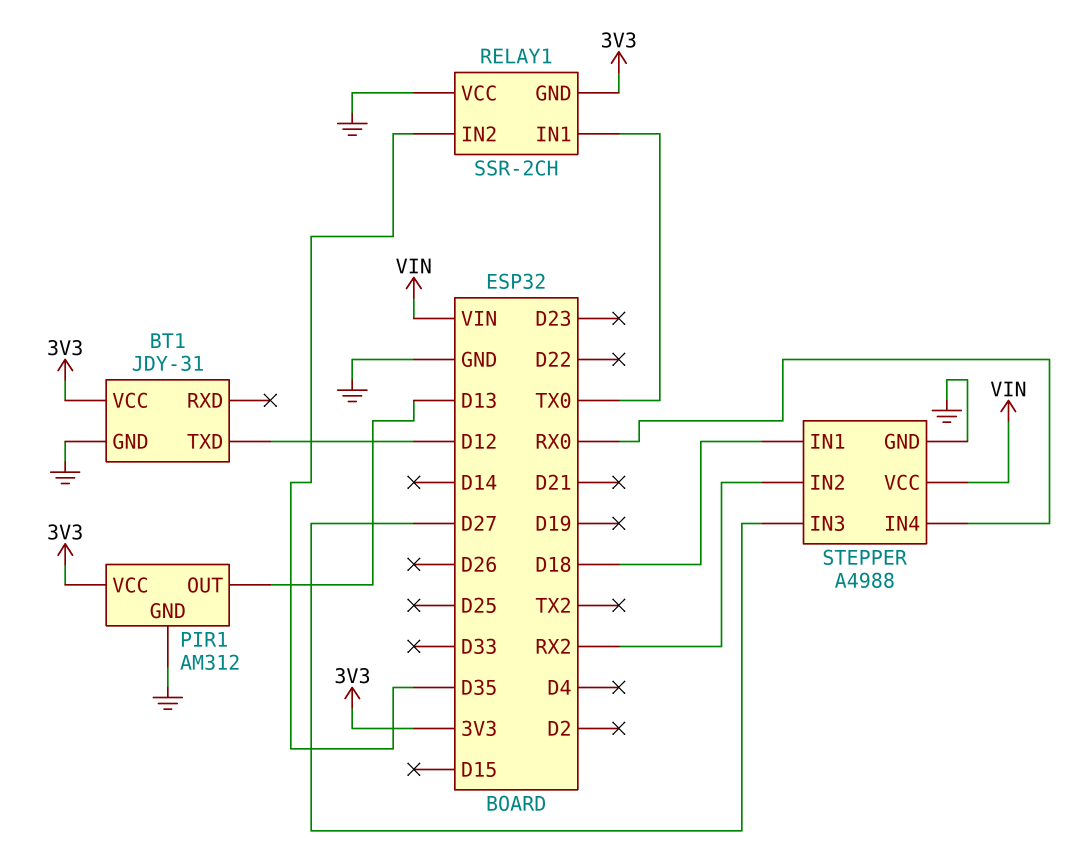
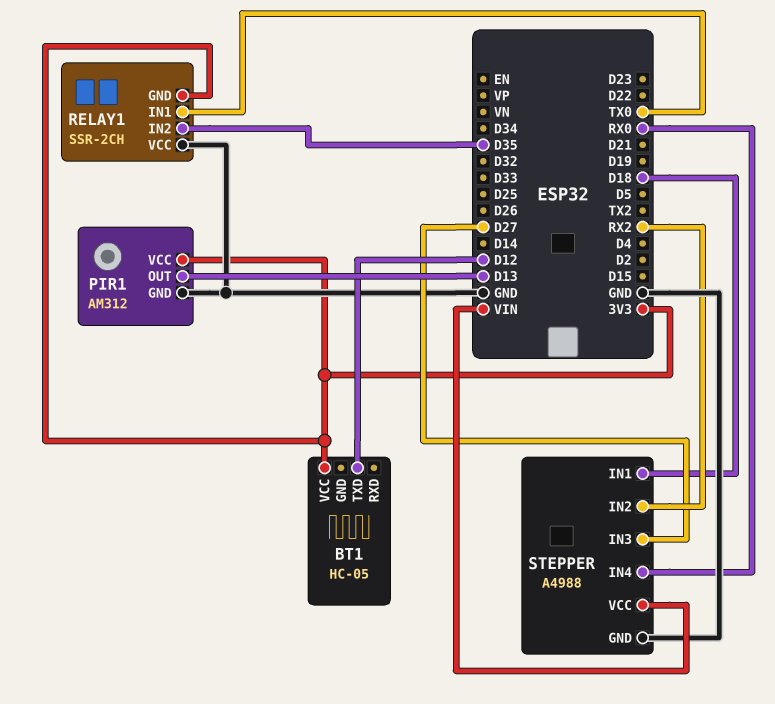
BT1: JDY-31 -> HC-05
BT1 pin GND: GND -> none

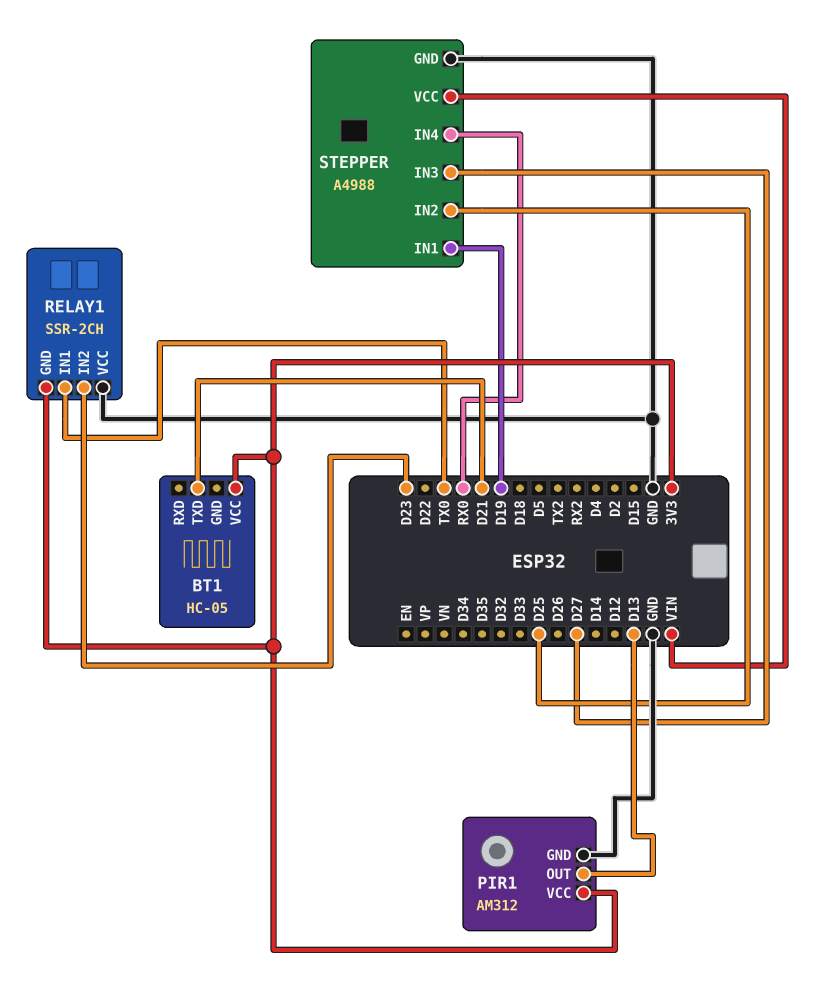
BT1 pin TXD: D12 -> D21
RELAY1 pin IN2: D35 -> D23
STEPPER pin IN1: D18 -> D19
STEPPER pin IN2: RX2 -> D25

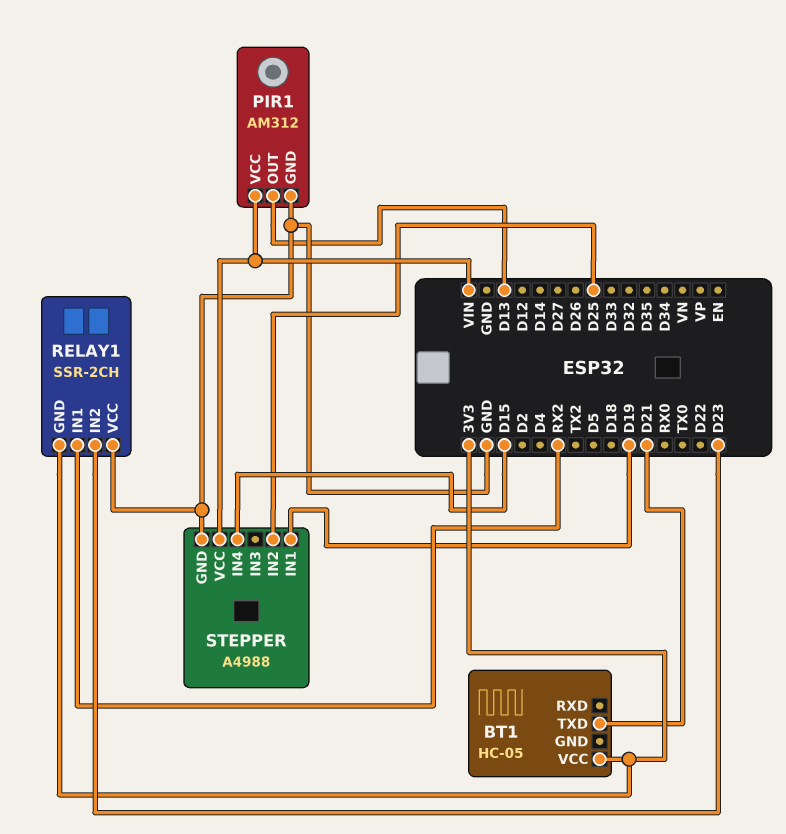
PIR1 pin VCC: 3V3 -> VIN
RELAY1 pin IN1: TX0 -> RX2
STEPPER pin IN3: D27 -> none
STEPPER pin IN4: RX0 -> D15

